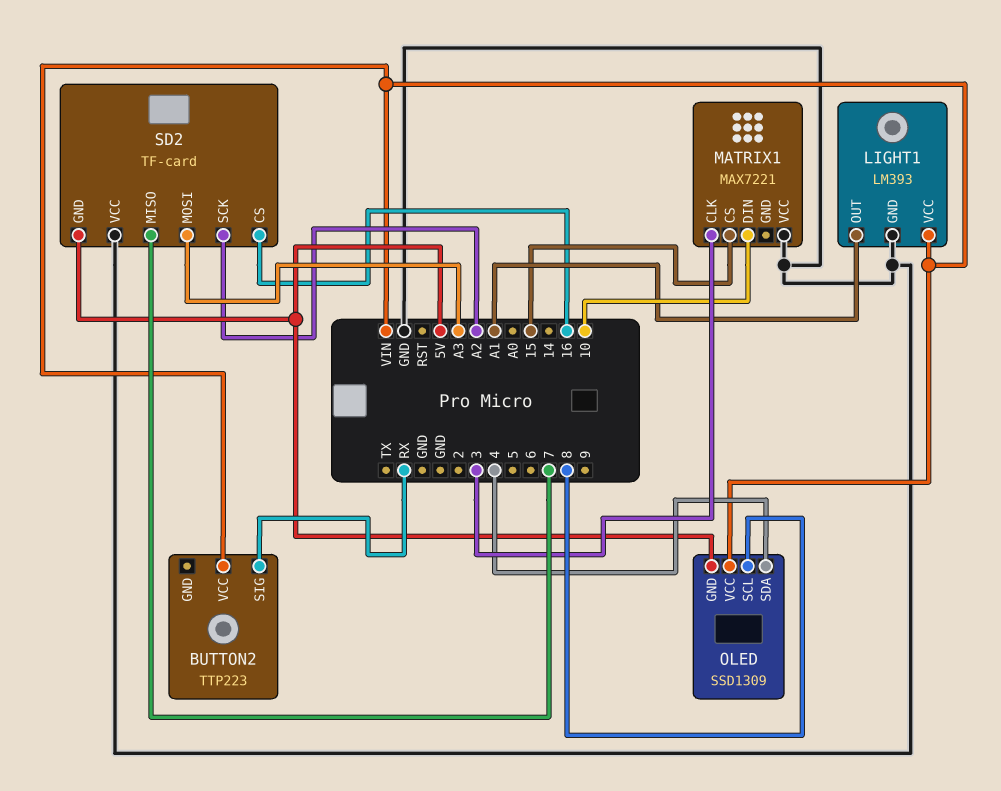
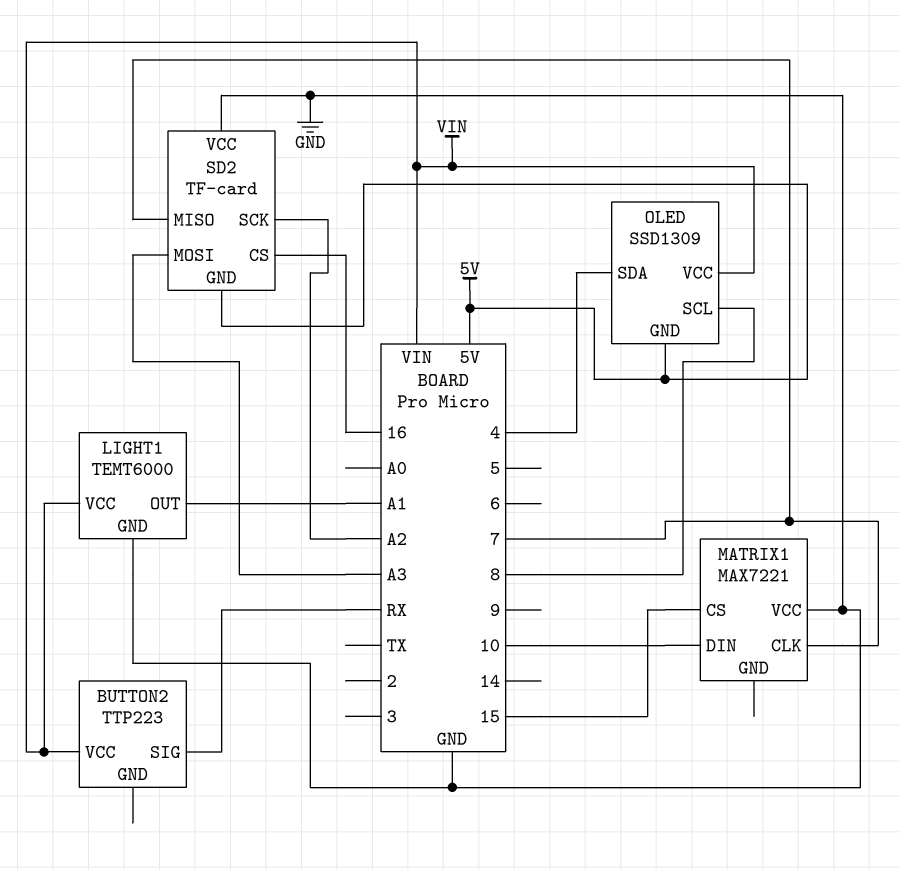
LIGHT1: LM393 -> TEMT6000
MATRIX1 pin CLK: 3 -> 7

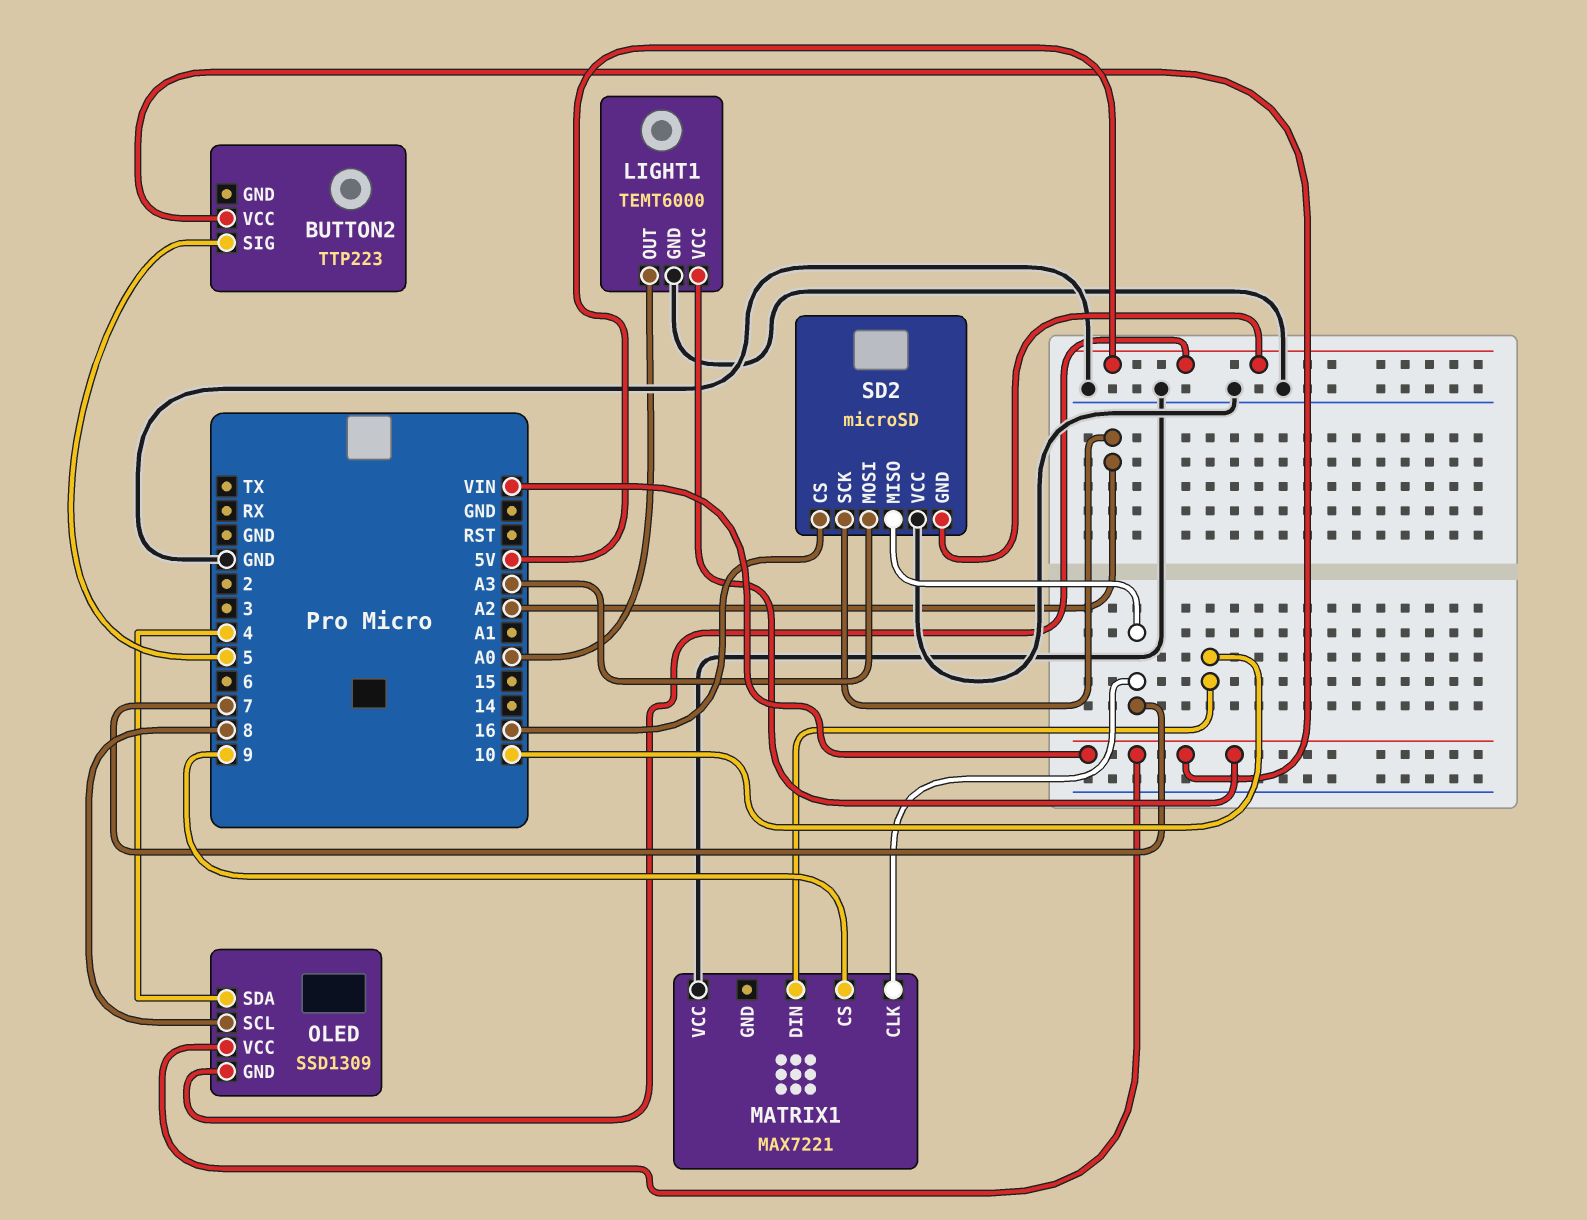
BUTTON2 pin SIG: RX -> 5
LIGHT1 pin OUT: A1 -> A0
MATRIX1 pin CS: 15 -> 9
SD2: TF-card -> microSD

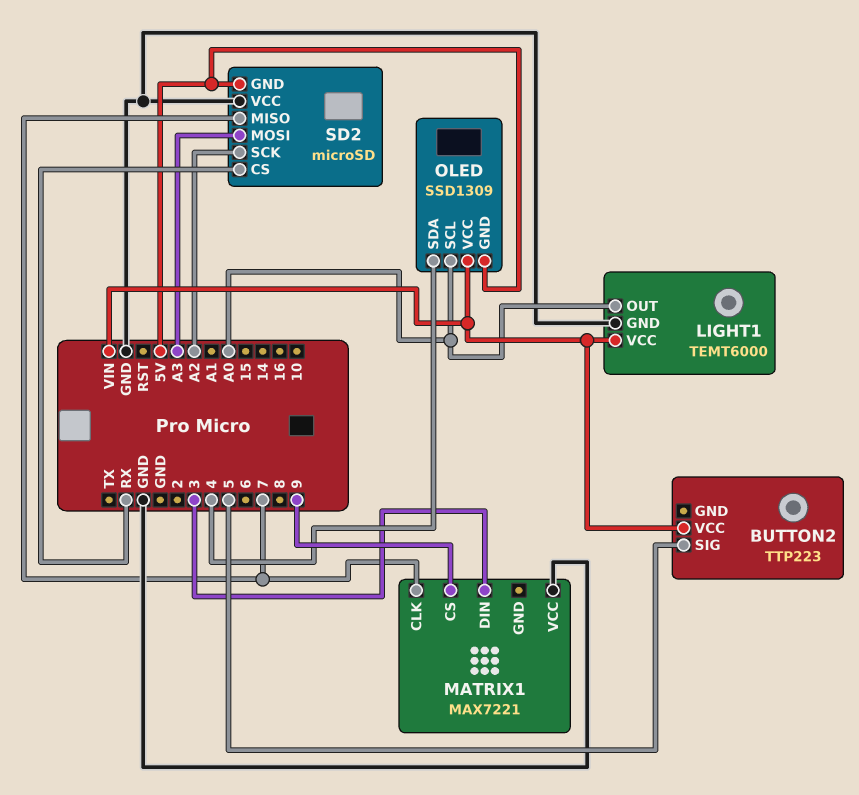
MATRIX1 pin DIN: 10 -> 3
OLED pin SCL: 8 -> A0
SD2 pin CS: 16 -> RX

